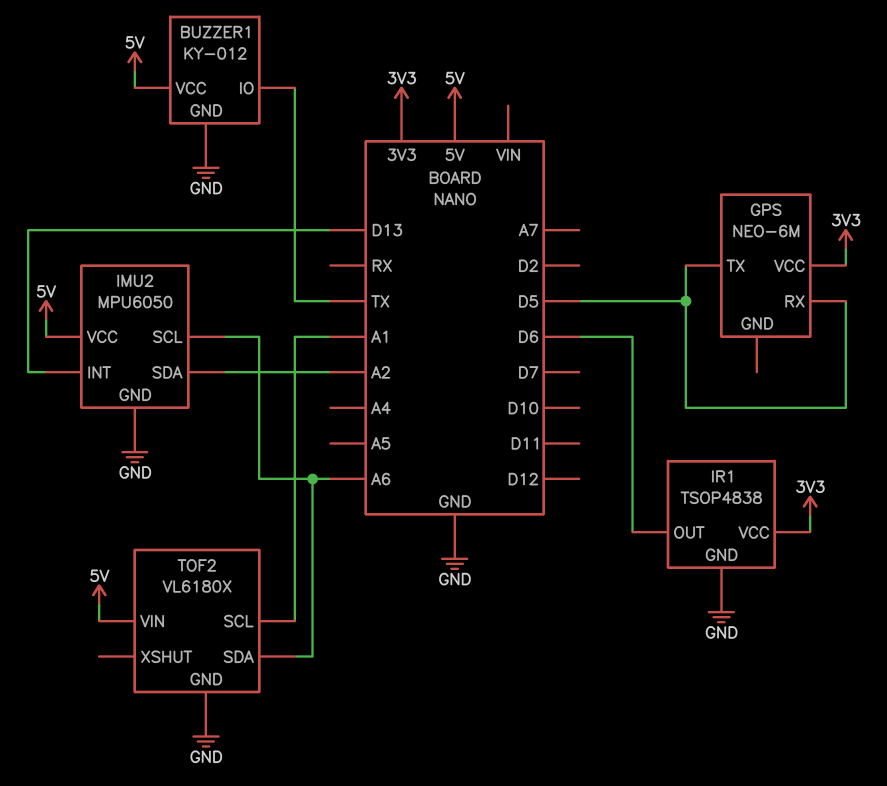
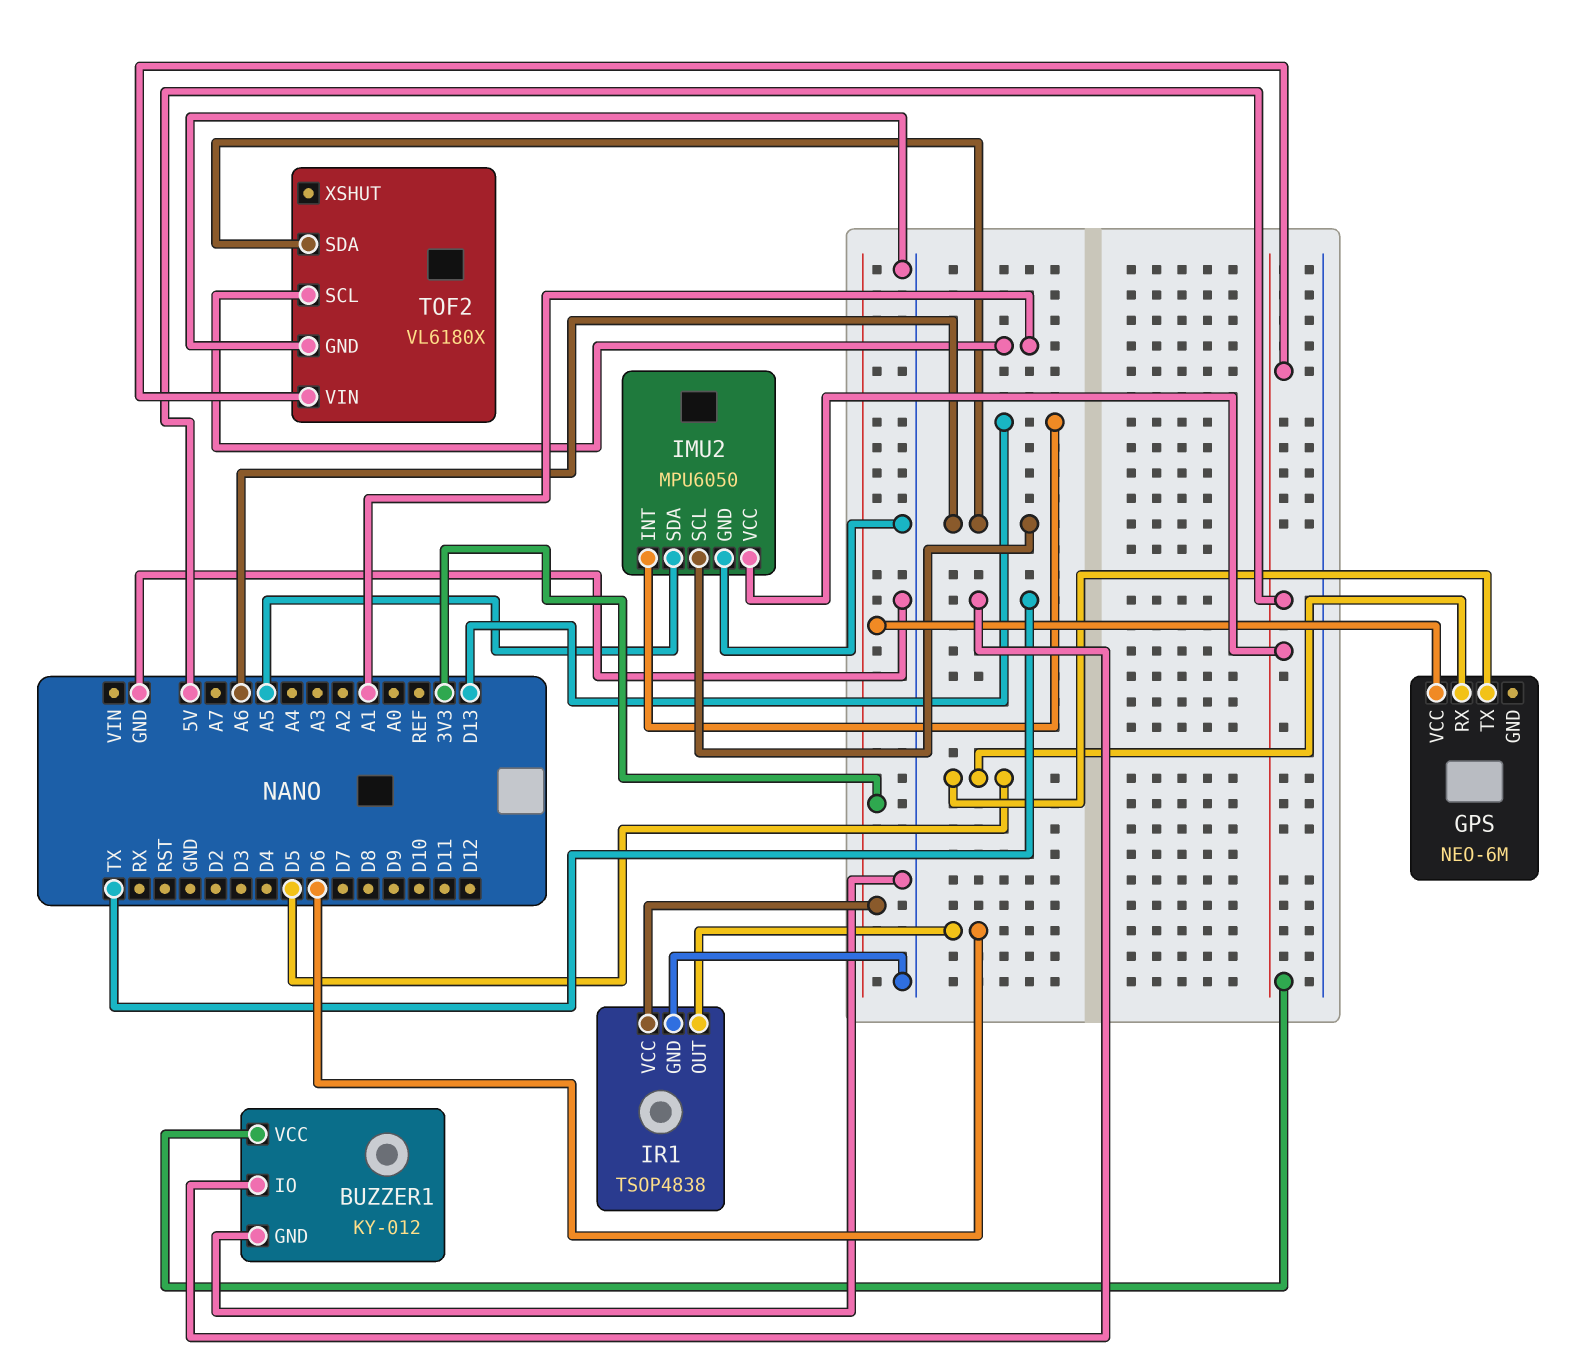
IMU2 pin SDA: A2 -> A5

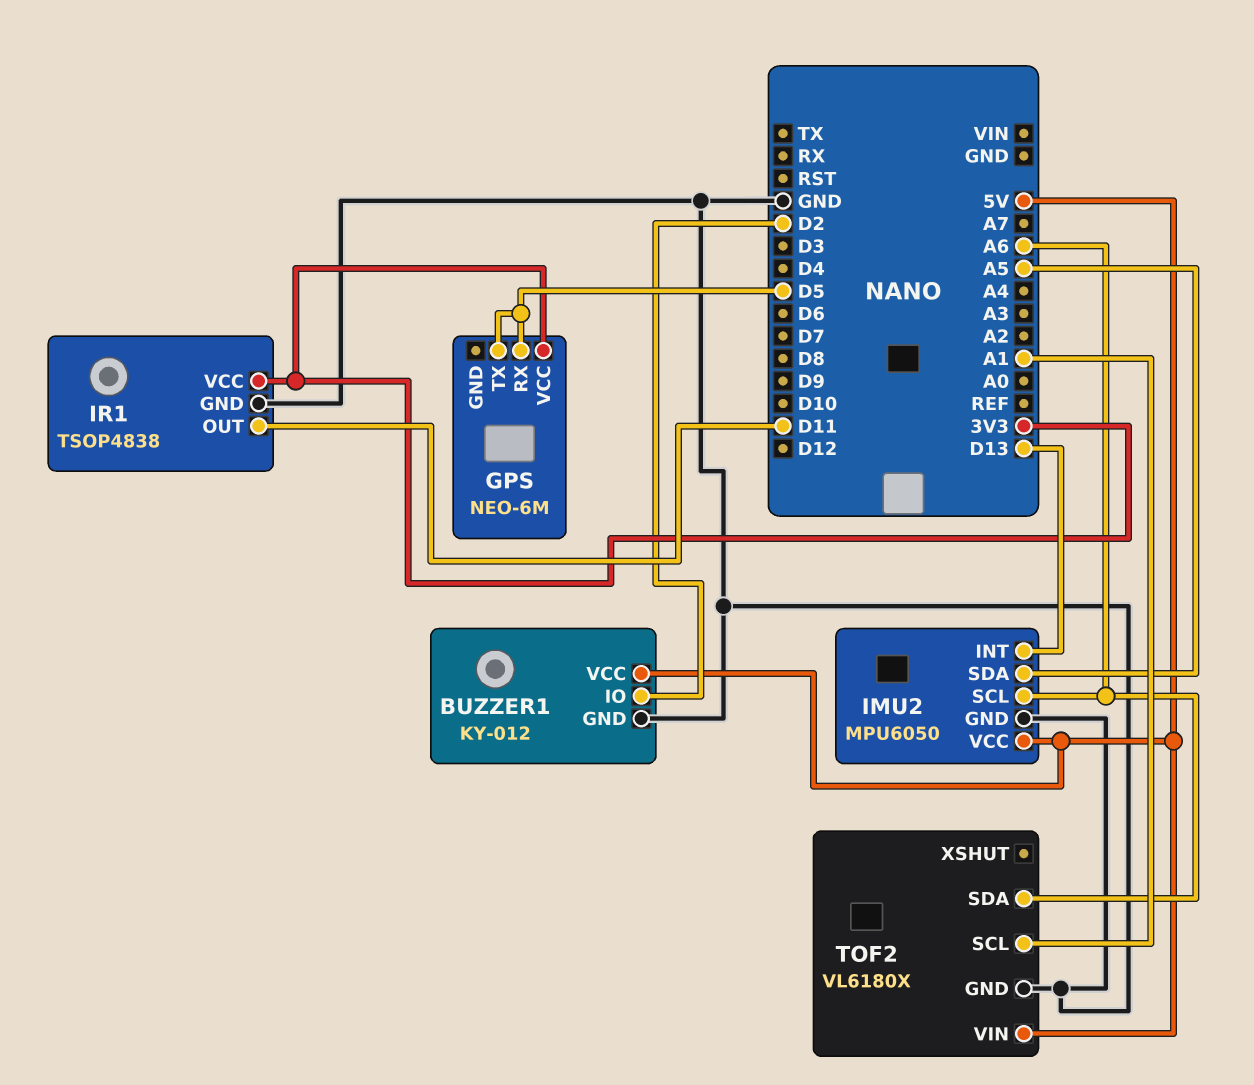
BUZZER1 pin IO: TX -> D2
IR1 pin OUT: D6 -> D11

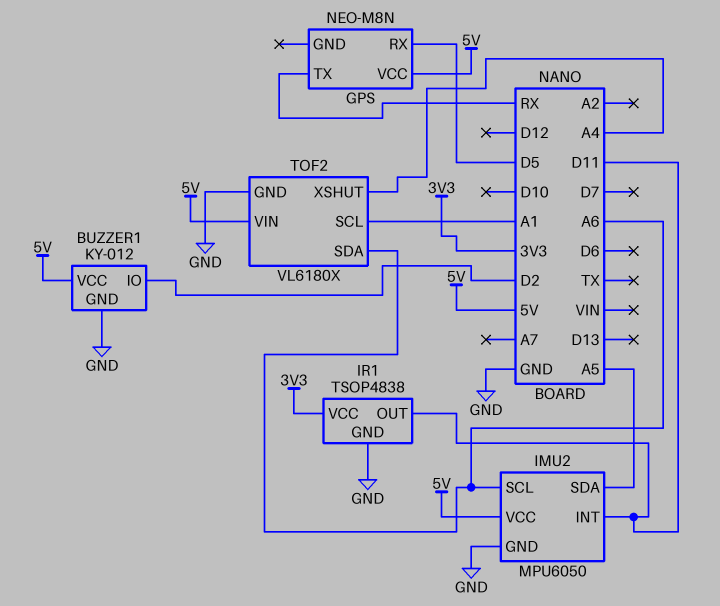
GPS: NEO-6M -> NEO-M8N
GPS pin TX: D5 -> RX
GPS pin VCC: 3V3 -> 5V
IMU2 pin INT: D13 -> D11
TOF2 pin XSHUT: none -> A4

